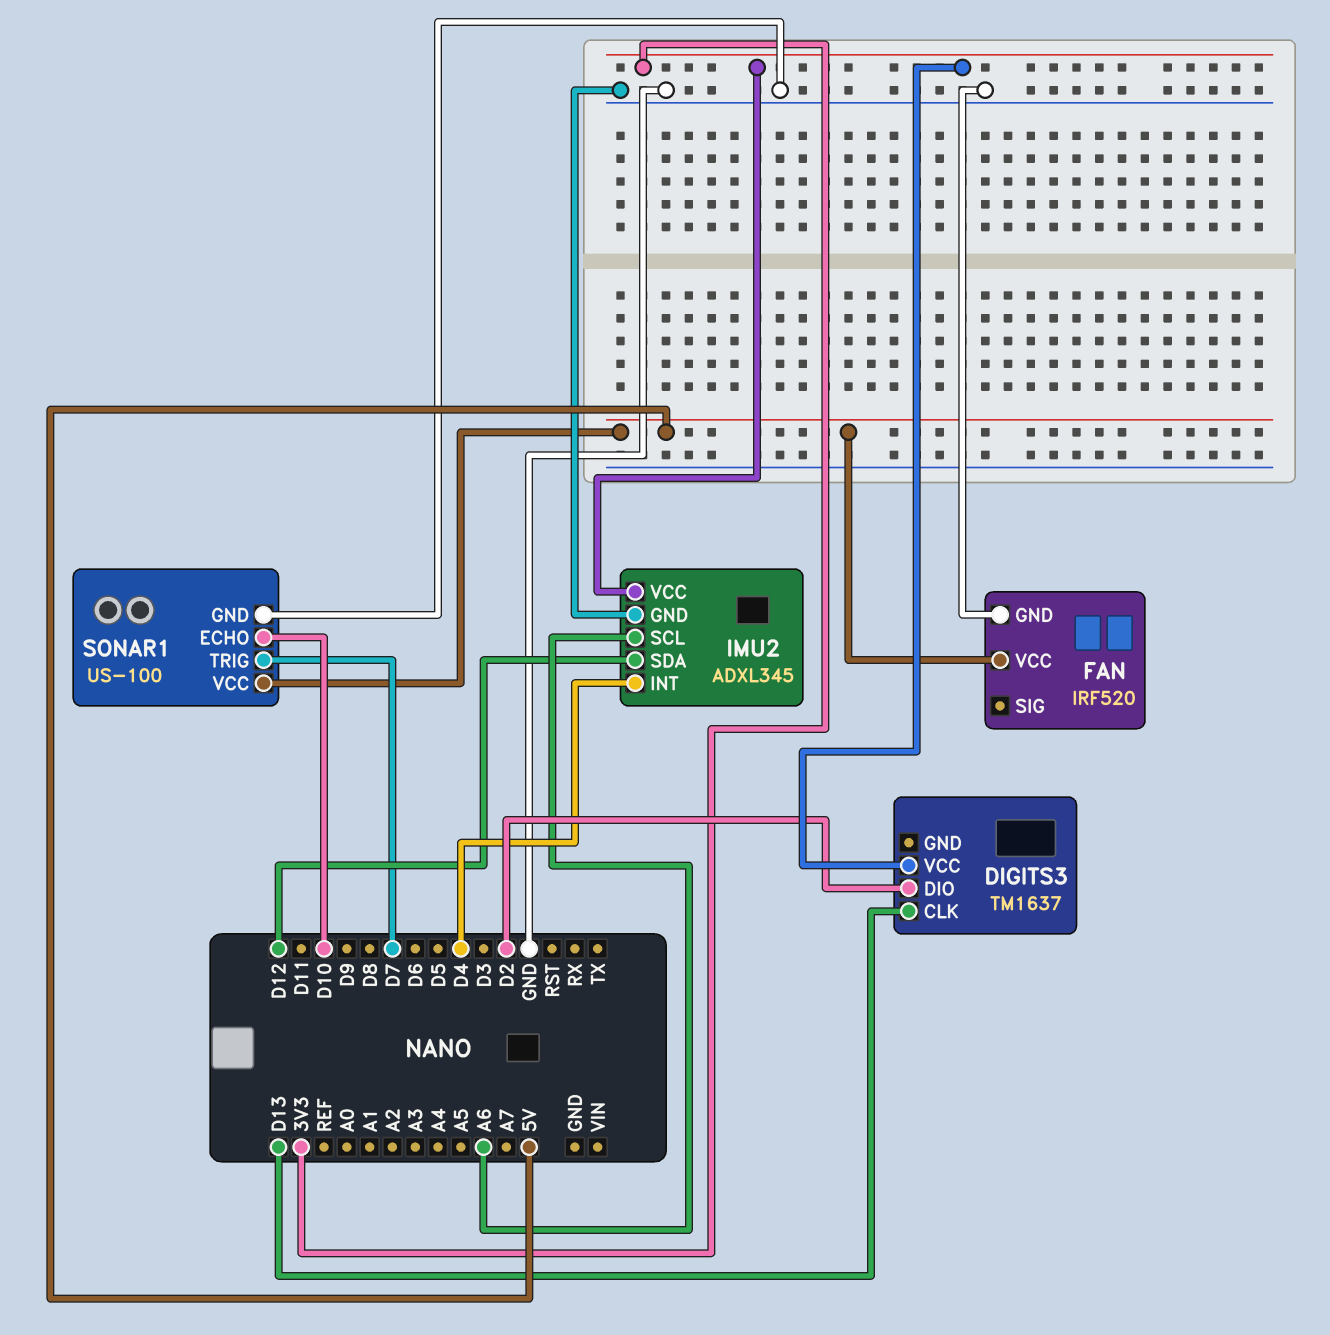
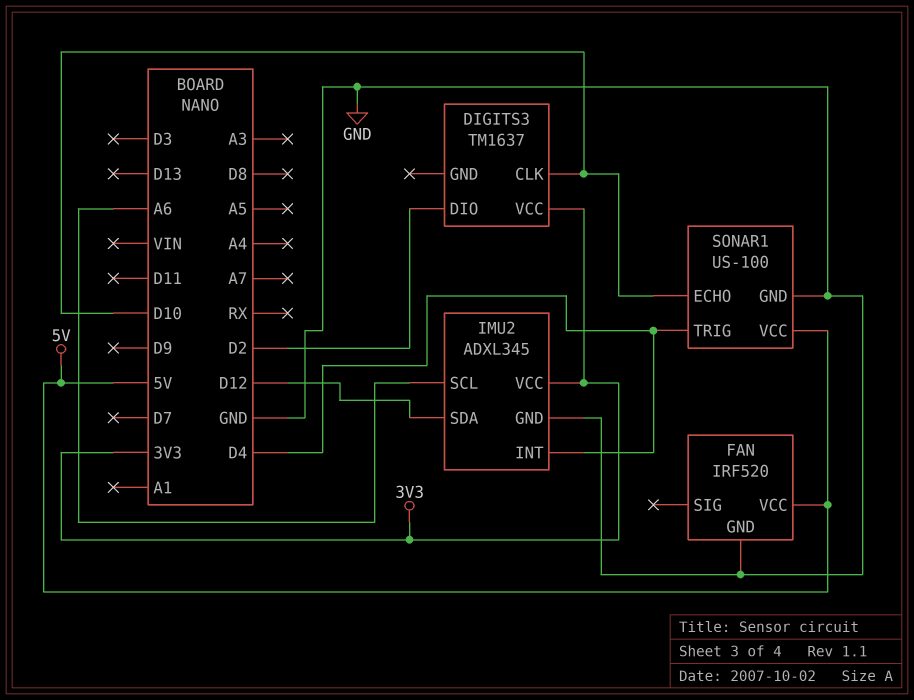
DIGITS3 pin CLK: D13 -> D10
SONAR1 pin TRIG: D7 -> D4

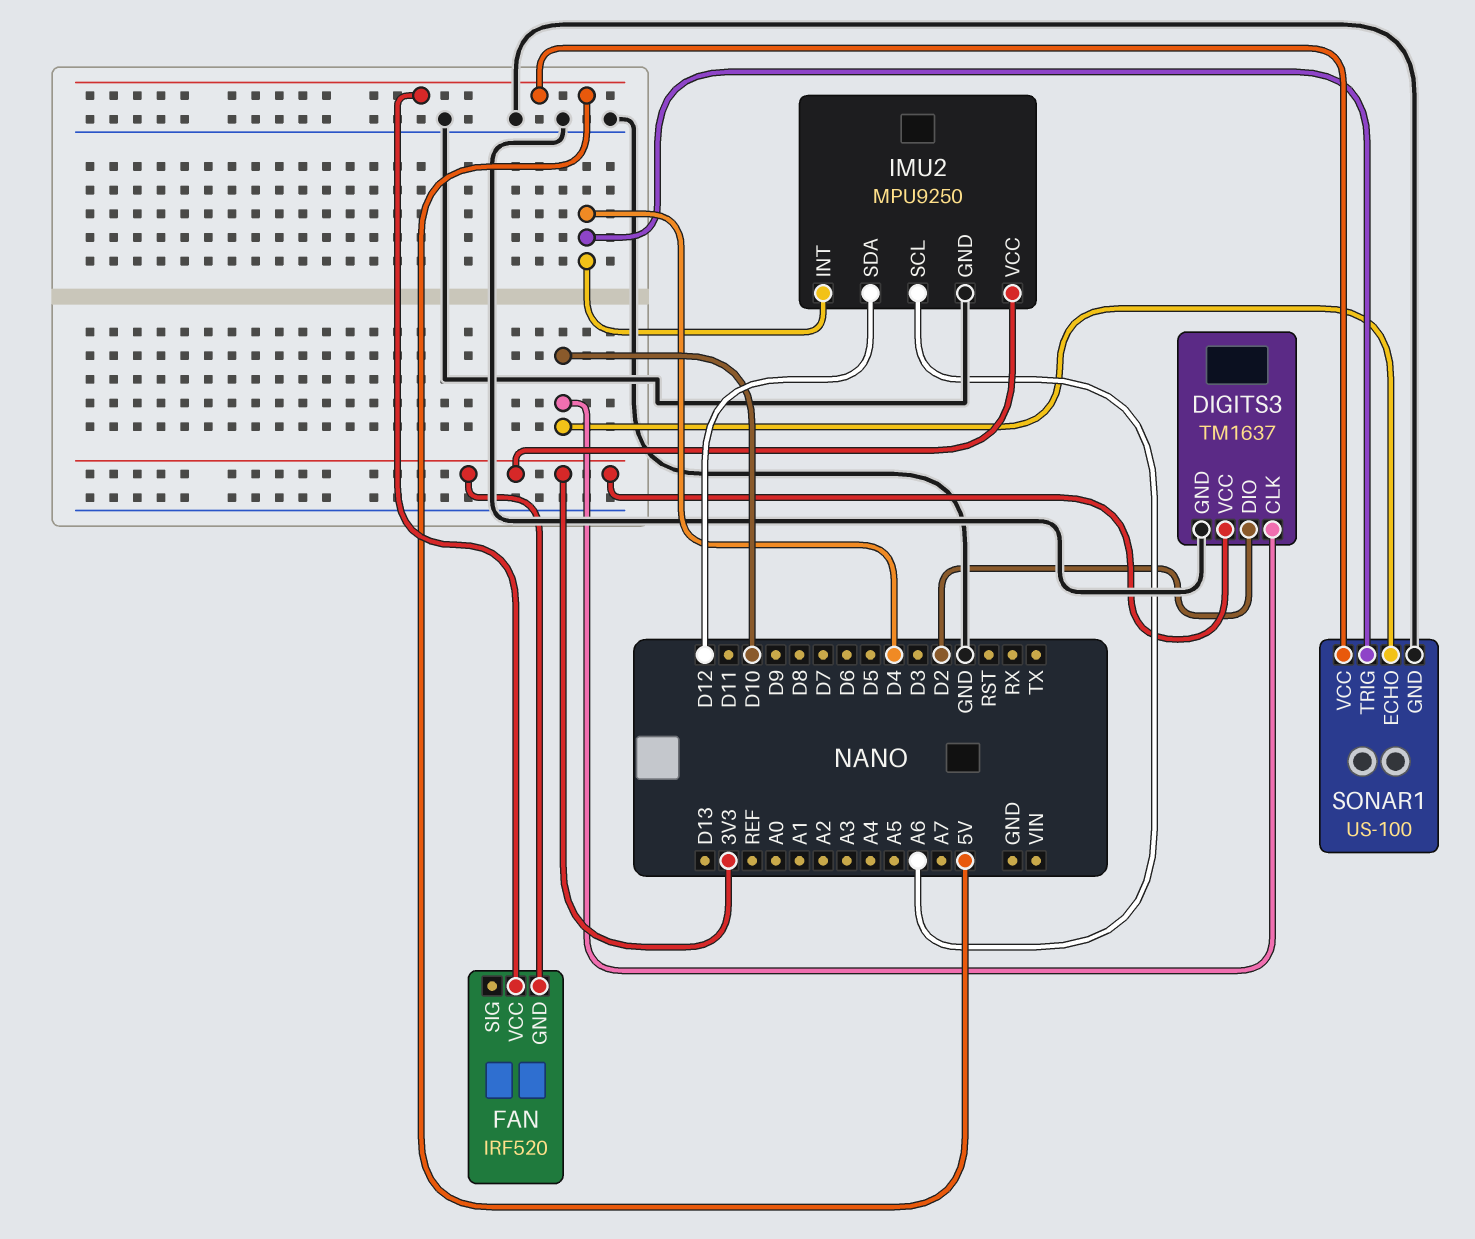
DIGITS3 pin GND: none -> GND
FAN pin GND: GND -> 3V3
IMU2: ADXL345 -> MPU9250

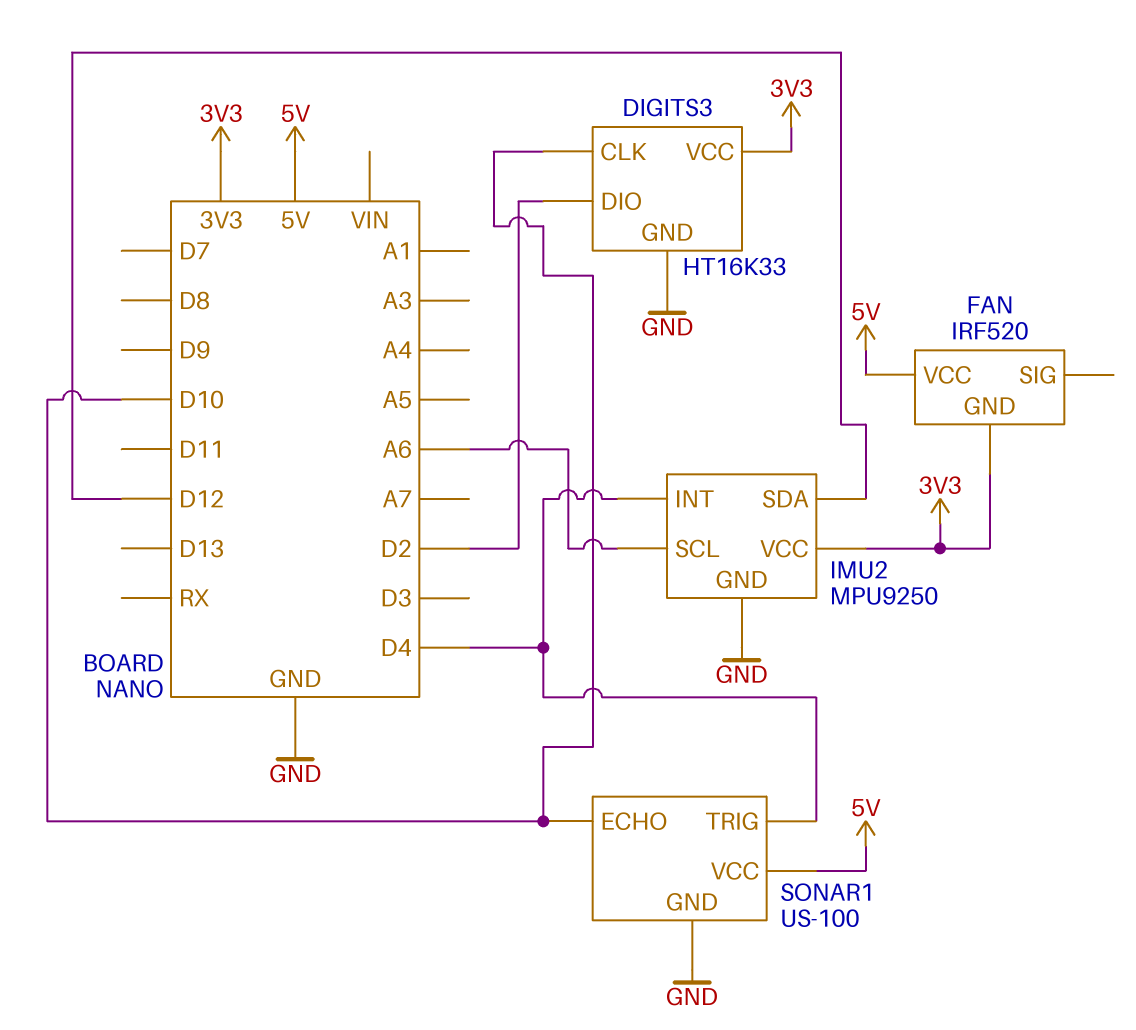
DIGITS3: TM1637 -> HT16K33

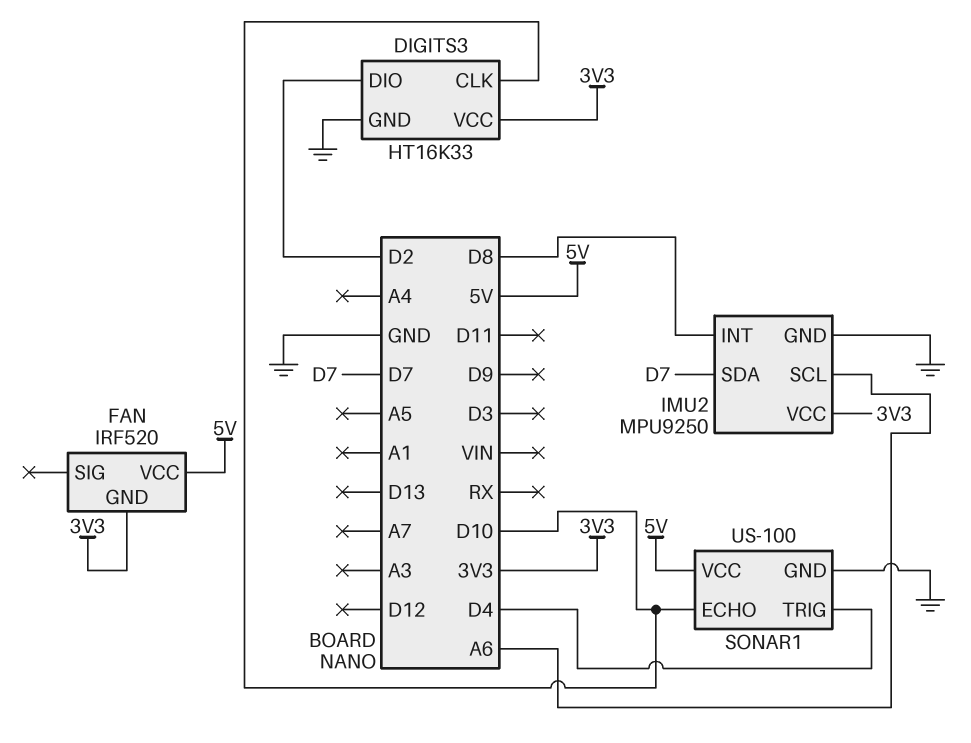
IMU2 pin INT: D4 -> D8
IMU2 pin SDA: D12 -> D7

